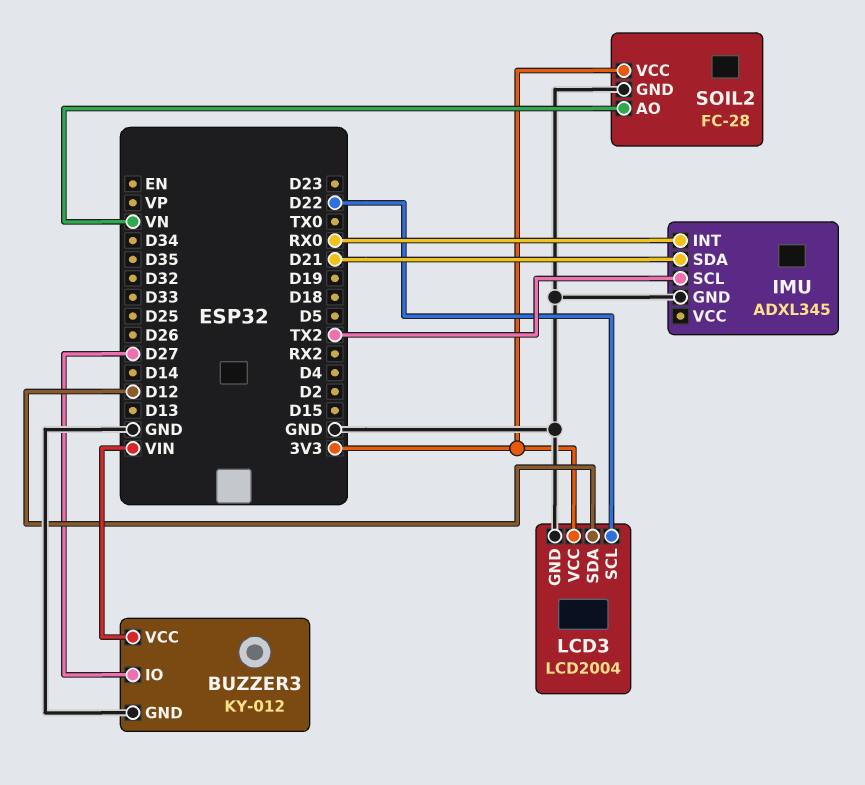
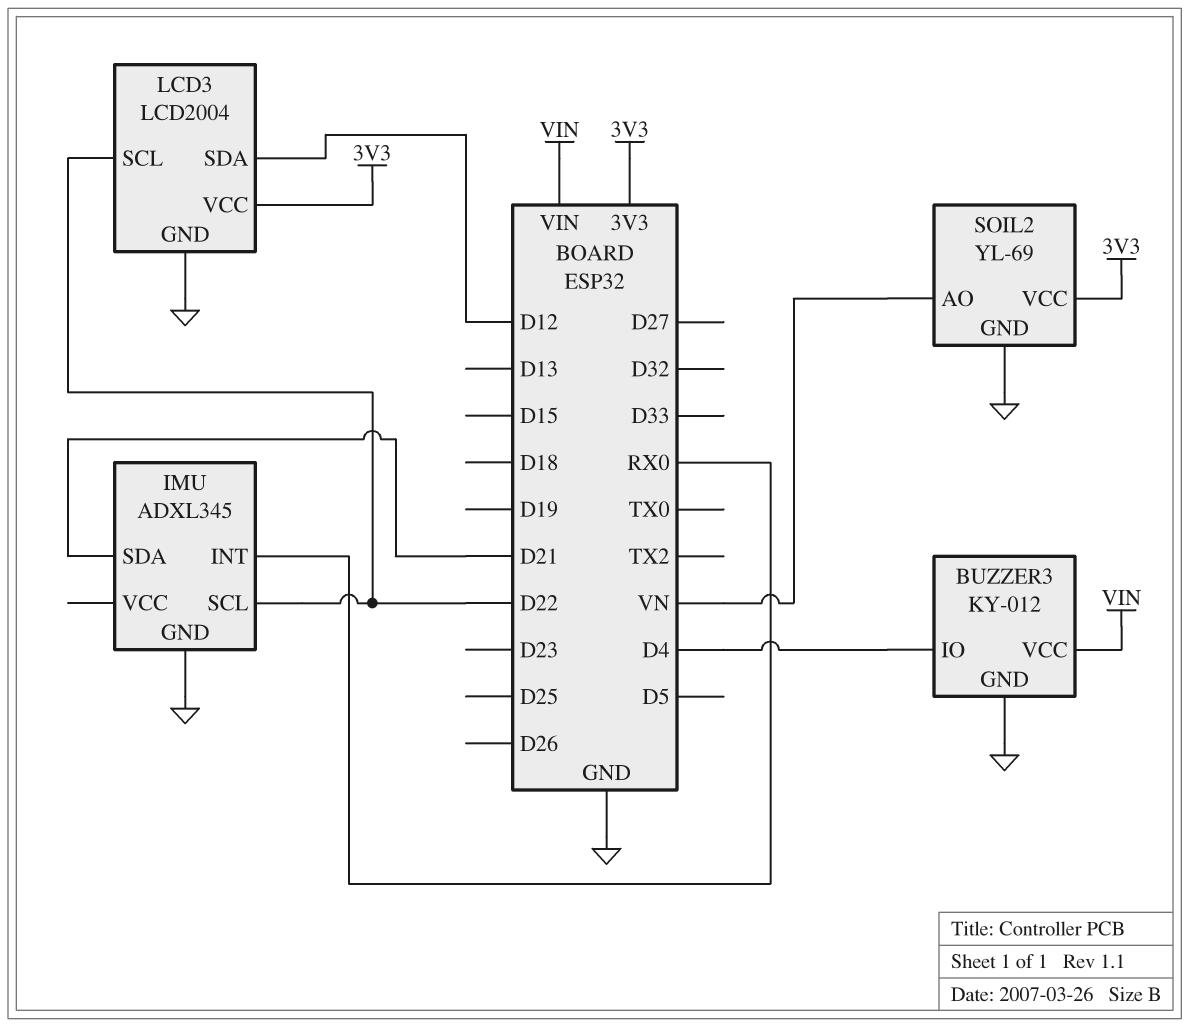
BUZZER3 pin IO: D27 -> D4
IMU pin SCL: TX2 -> D22
SOIL2: FC-28 -> YL-69

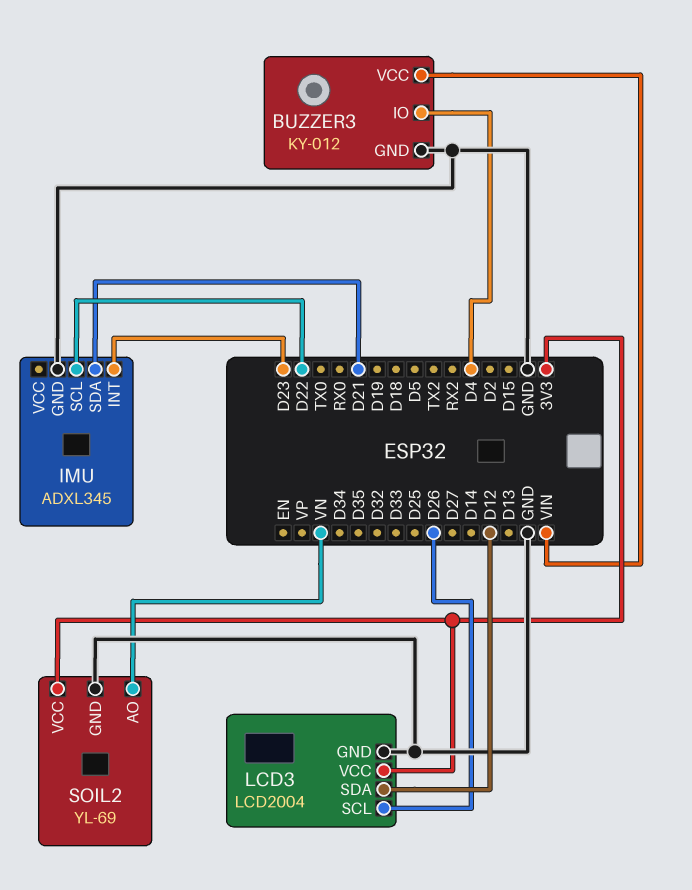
IMU pin INT: RX0 -> D23
LCD3 pin SCL: D22 -> D26

